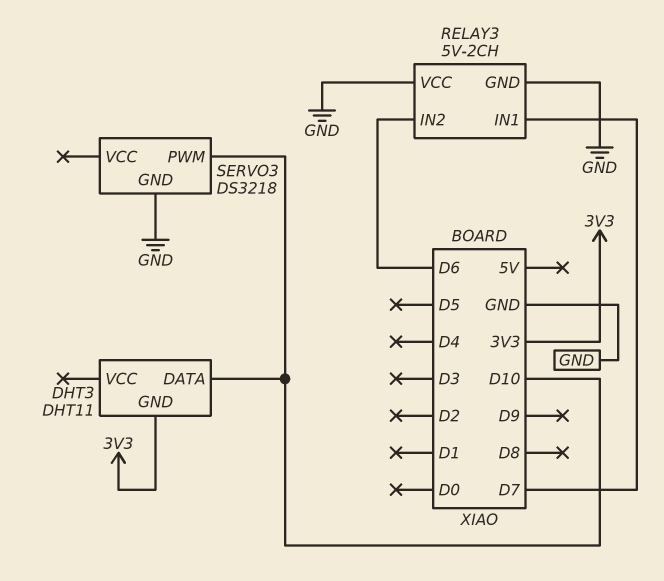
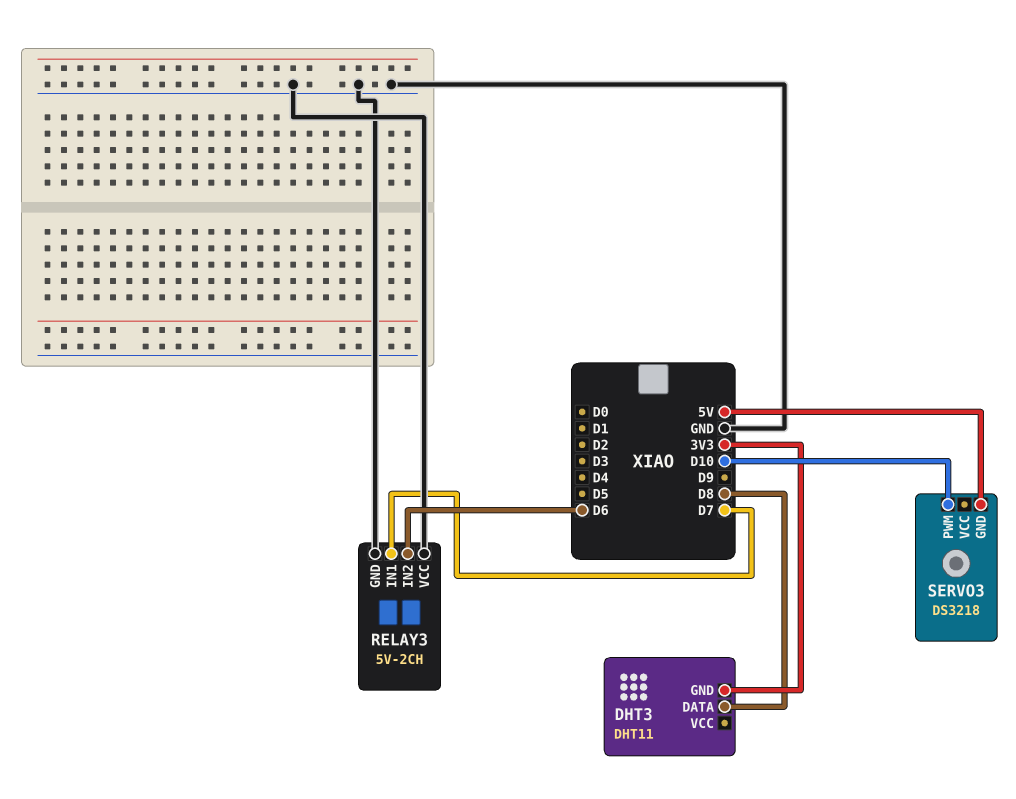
DHT3 pin DATA: D10 -> D8
SERVO3 pin GND: GND -> 5V

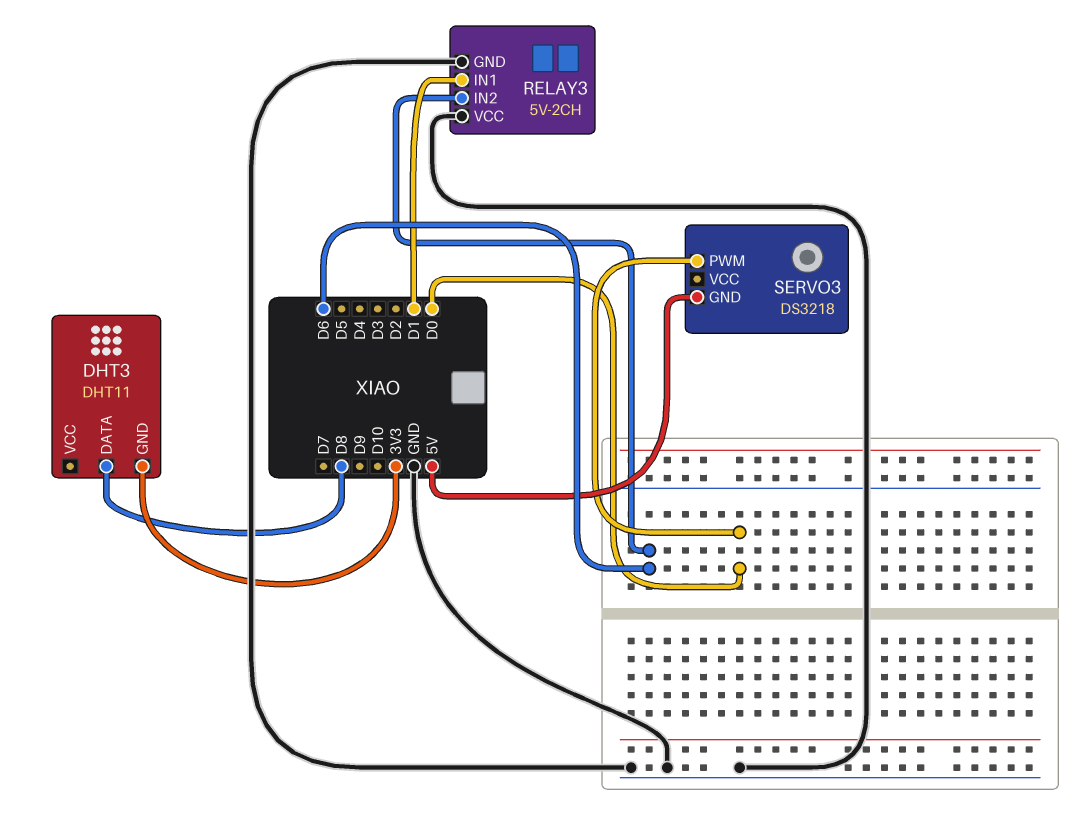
RELAY3 pin IN1: D7 -> D1
SERVO3 pin PWM: D10 -> D0

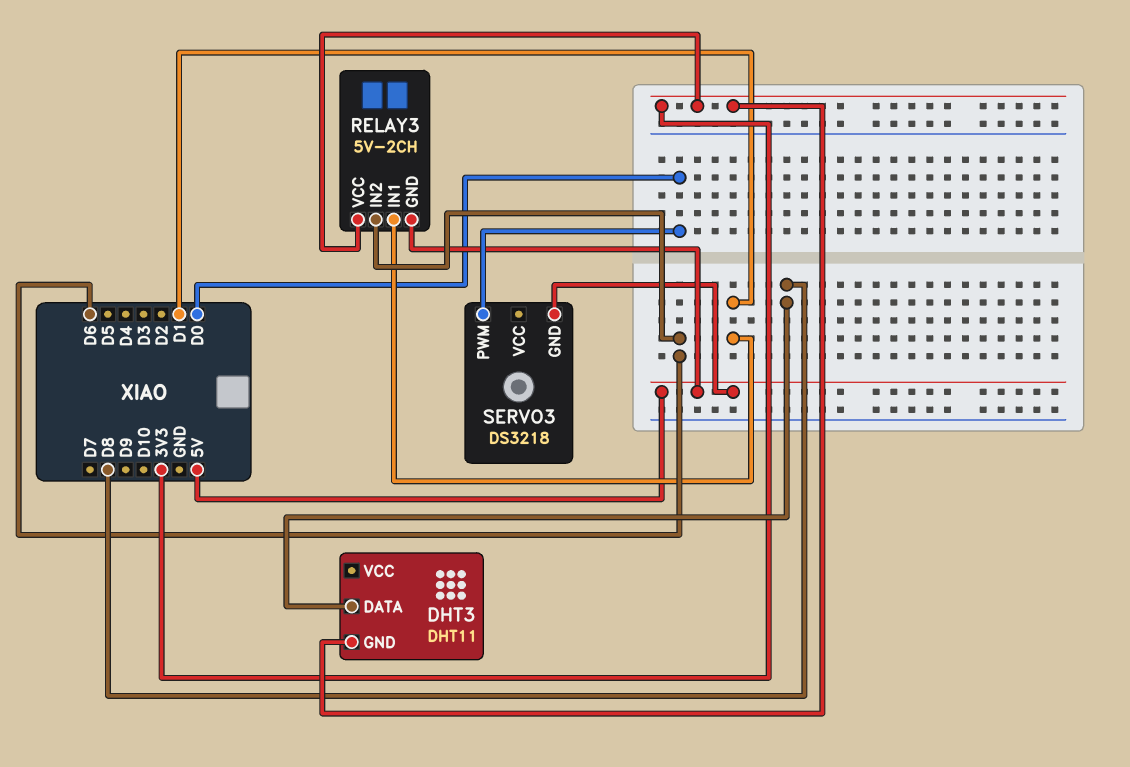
RELAY3 pin GND: GND -> 5V
RELAY3 pin VCC: GND -> 3V3

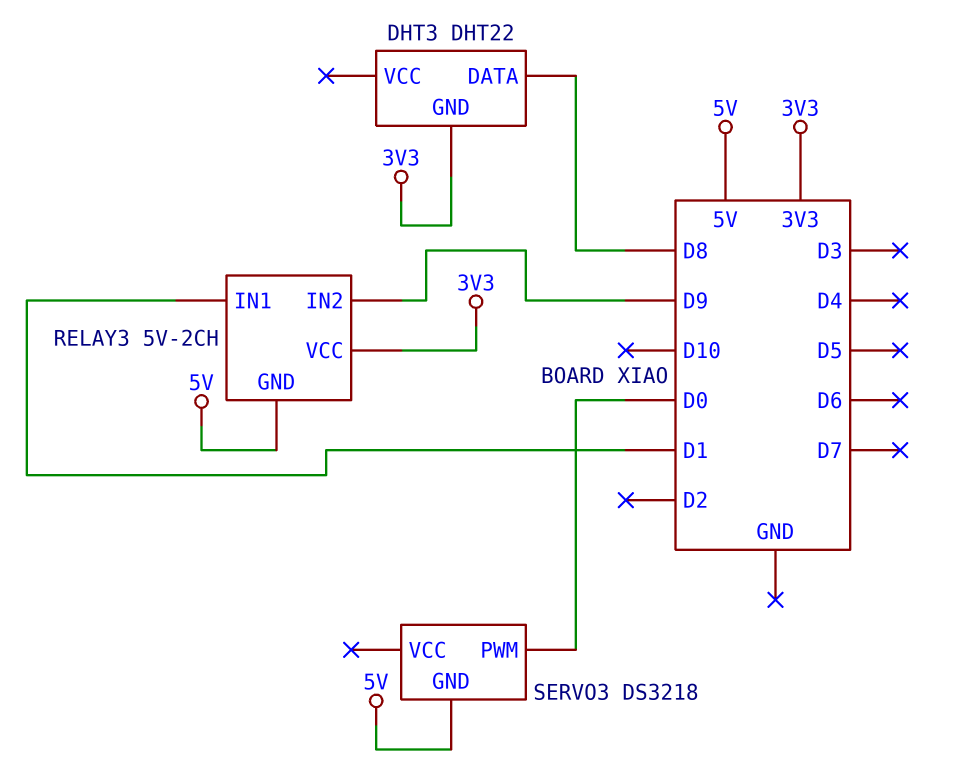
DHT3: DHT11 -> DHT22
RELAY3 pin IN2: D6 -> D9

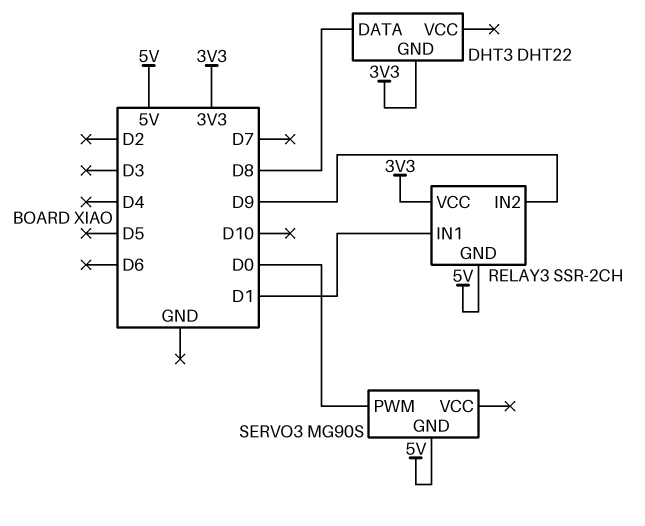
RELAY3: 5V-2CH -> SSR-2CH
SERVO3: DS3218 -> MG90S

